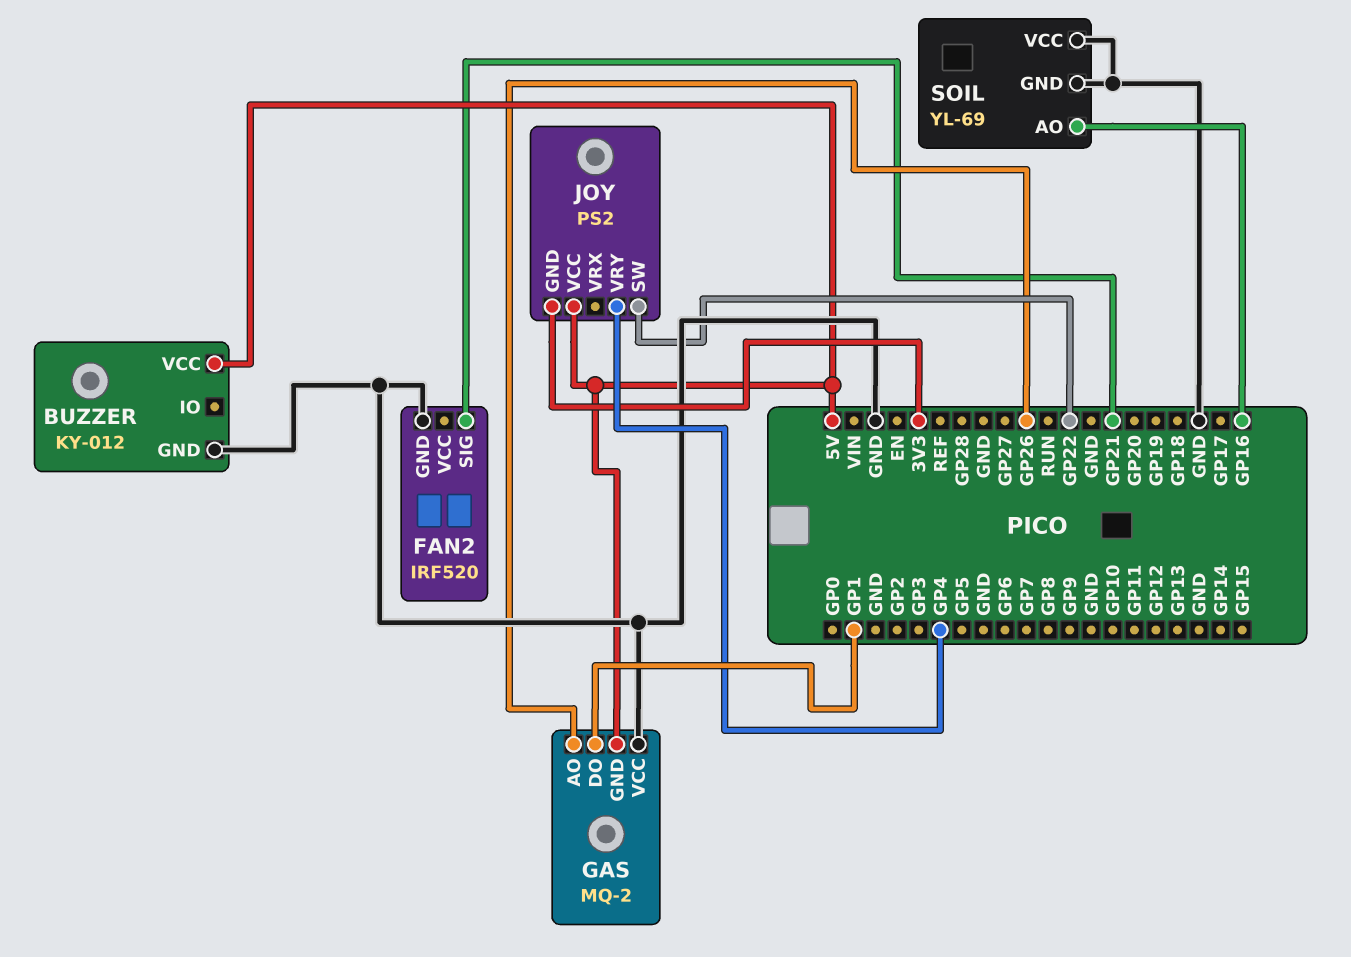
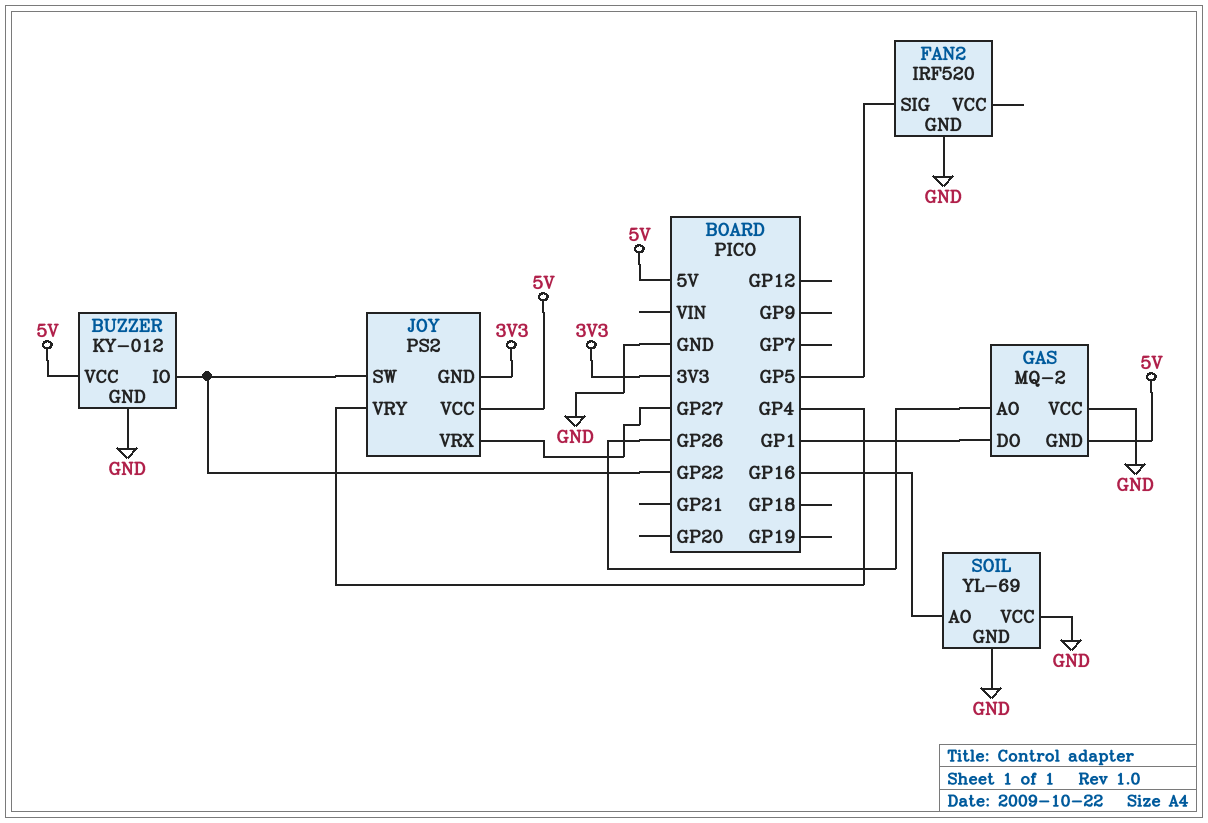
BUZZER pin IO: none -> GP22
FAN2 pin SIG: GP21 -> GP5
JOY pin VRX: none -> GP27

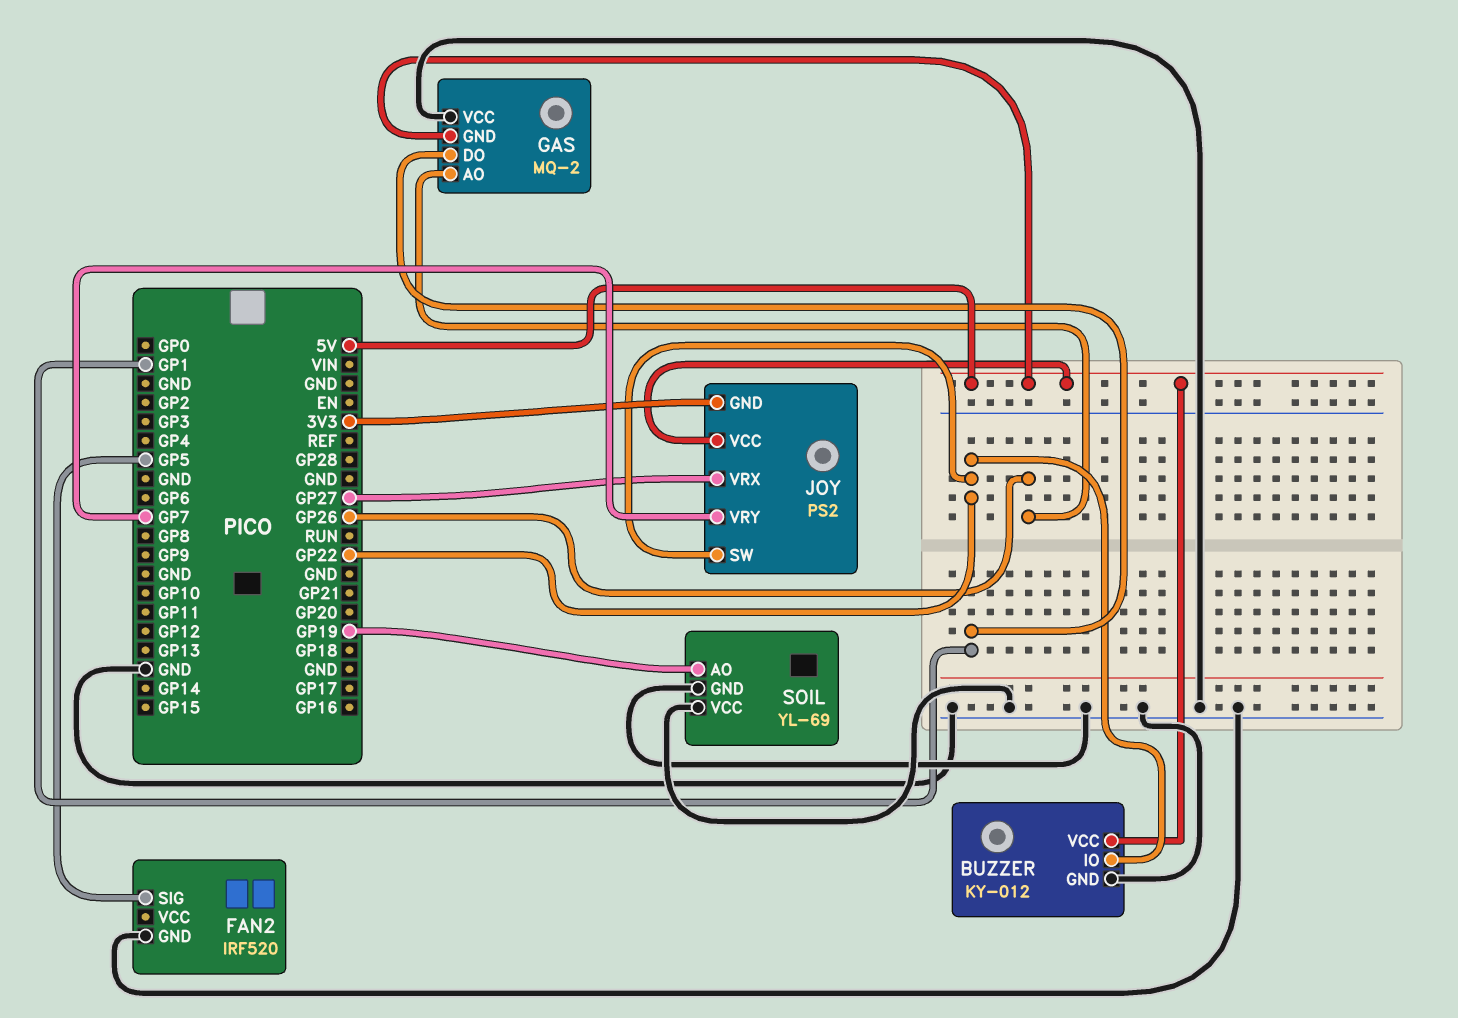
JOY pin VRY: GP4 -> GP7
SOIL pin AO: GP16 -> GP19

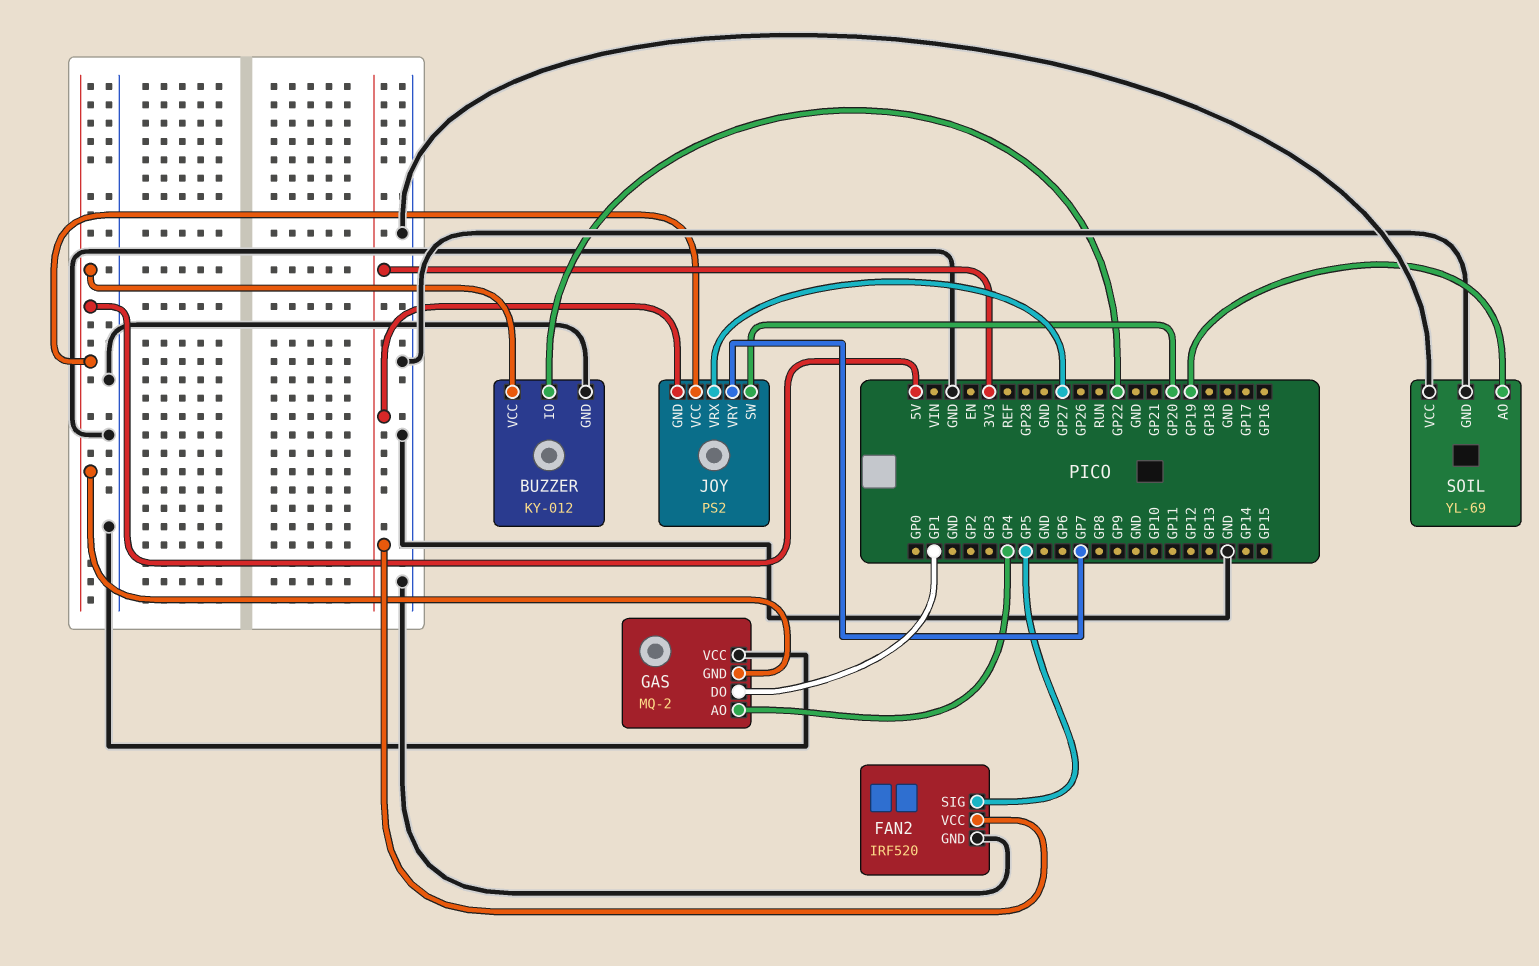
FAN2 pin VCC: none -> 3V3
GAS pin AO: GP26 -> GP4
JOY pin SW: GP22 -> GP20

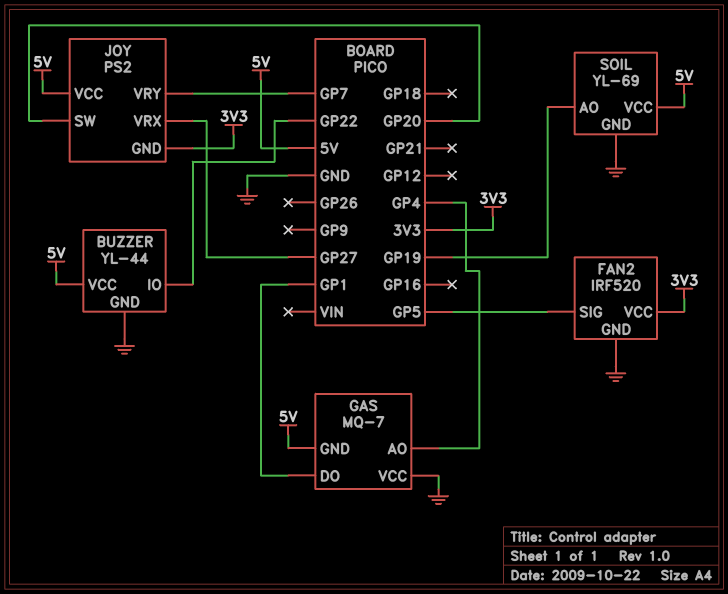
BUZZER: KY-012 -> YL-44
GAS: MQ-2 -> MQ-7
SOIL pin VCC: GND -> 5V

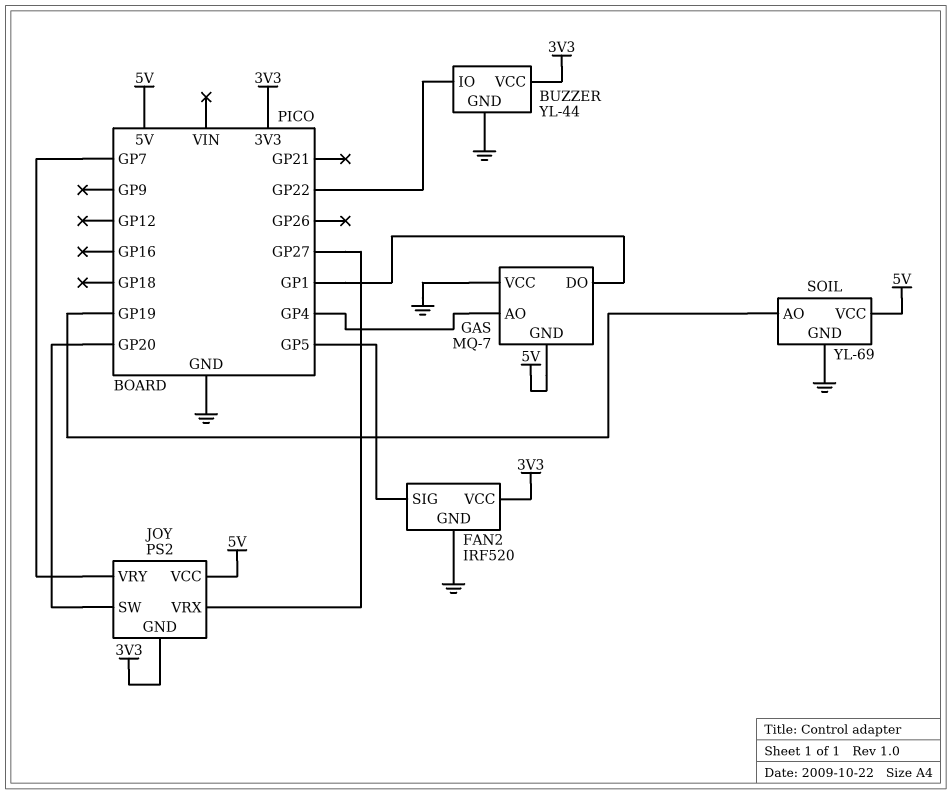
BUZZER pin VCC: 5V -> 3V3

